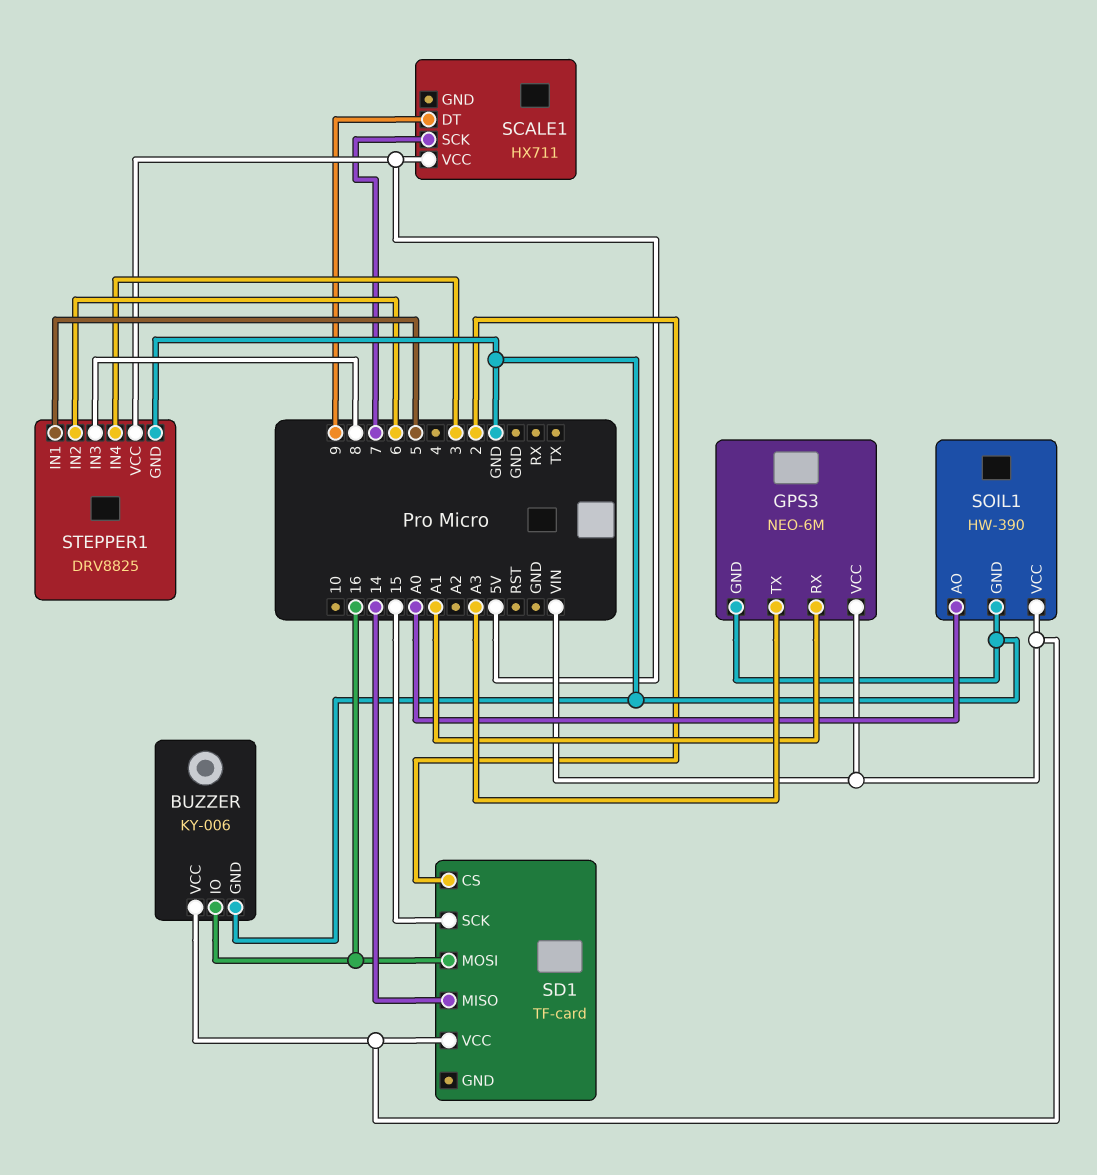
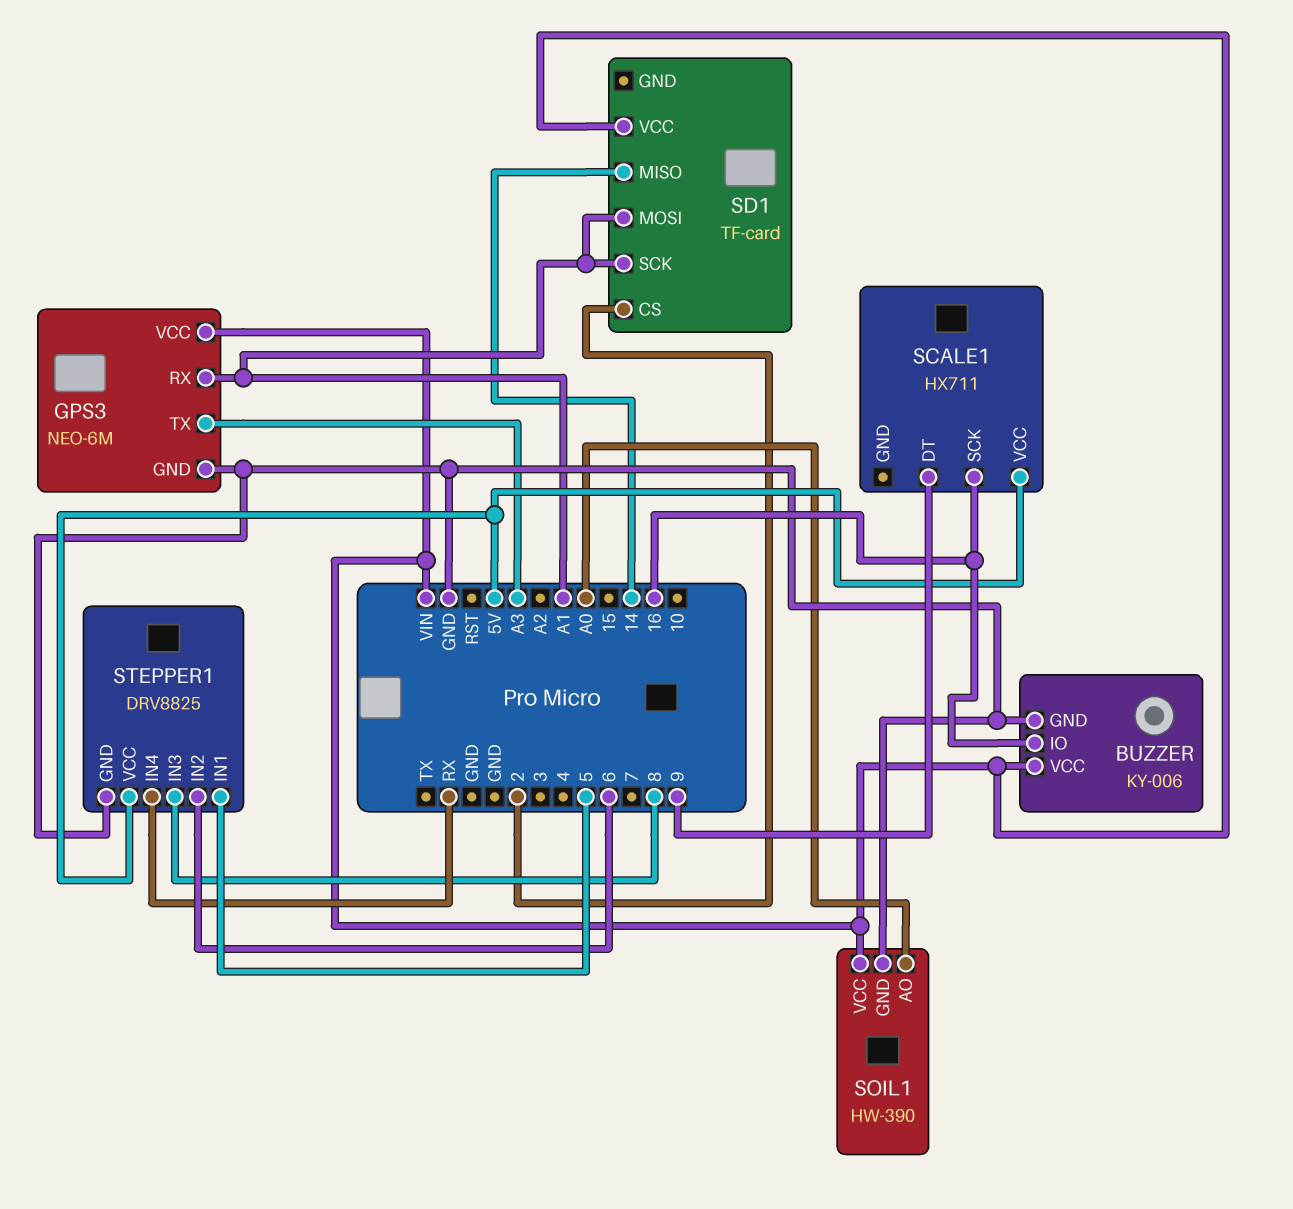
SCALE1 pin SCK: 7 -> 16
SD1 pin MOSI: 16 -> A1
SD1 pin SCK: 15 -> A1
STEPPER1 pin IN4: 3 -> RX

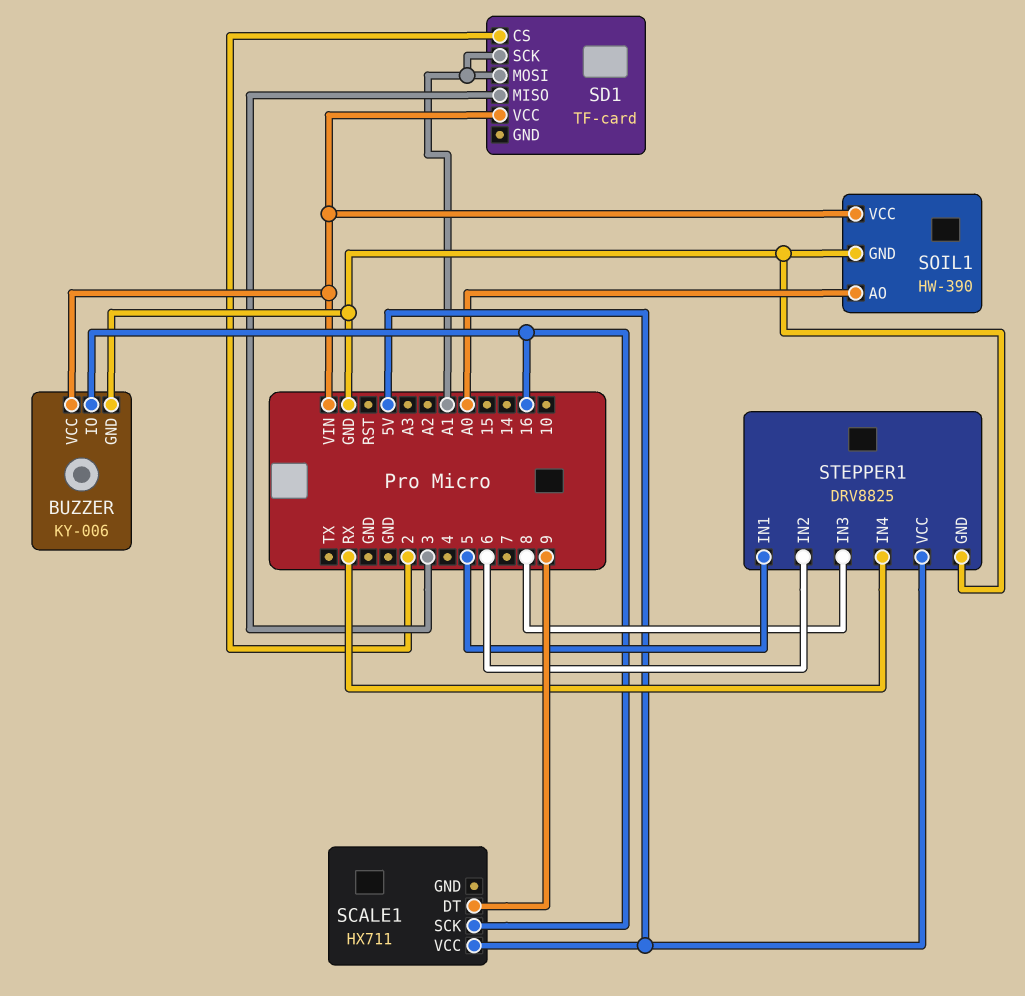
GPS3: NEO-6M -> none
GPS3 pin GND: GND -> none
GPS3 pin RX: A1 -> none
GPS3 pin TX: A3 -> none
GPS3 pin VCC: VIN -> none
SD1 pin MISO: 14 -> 3

